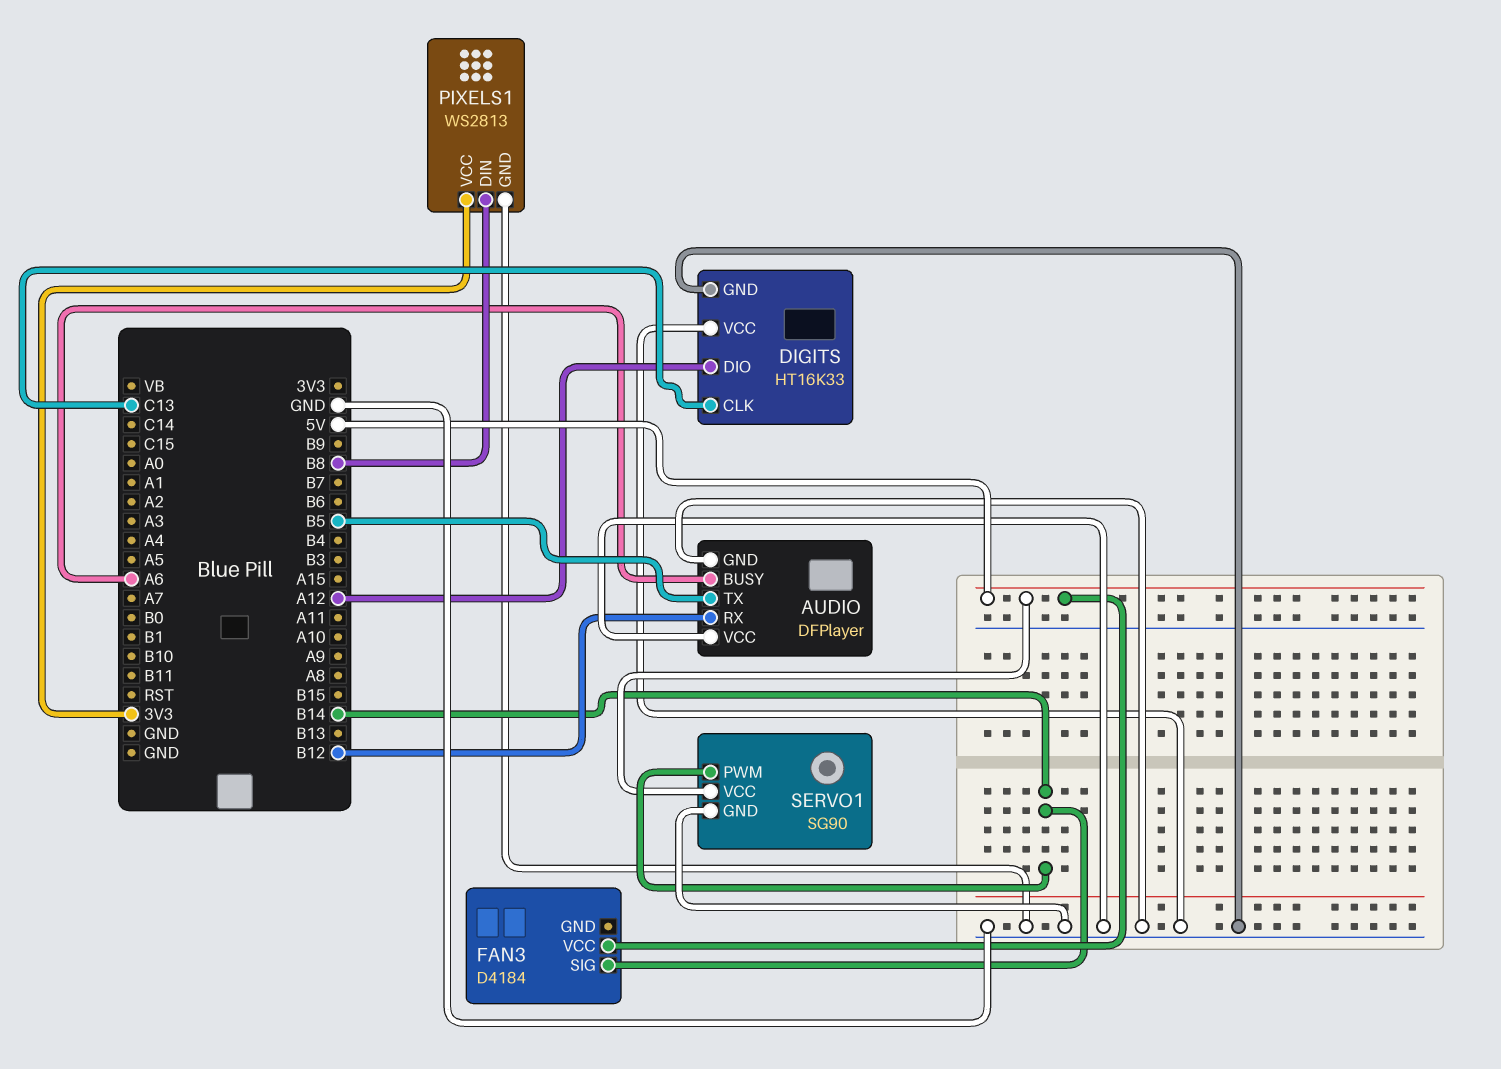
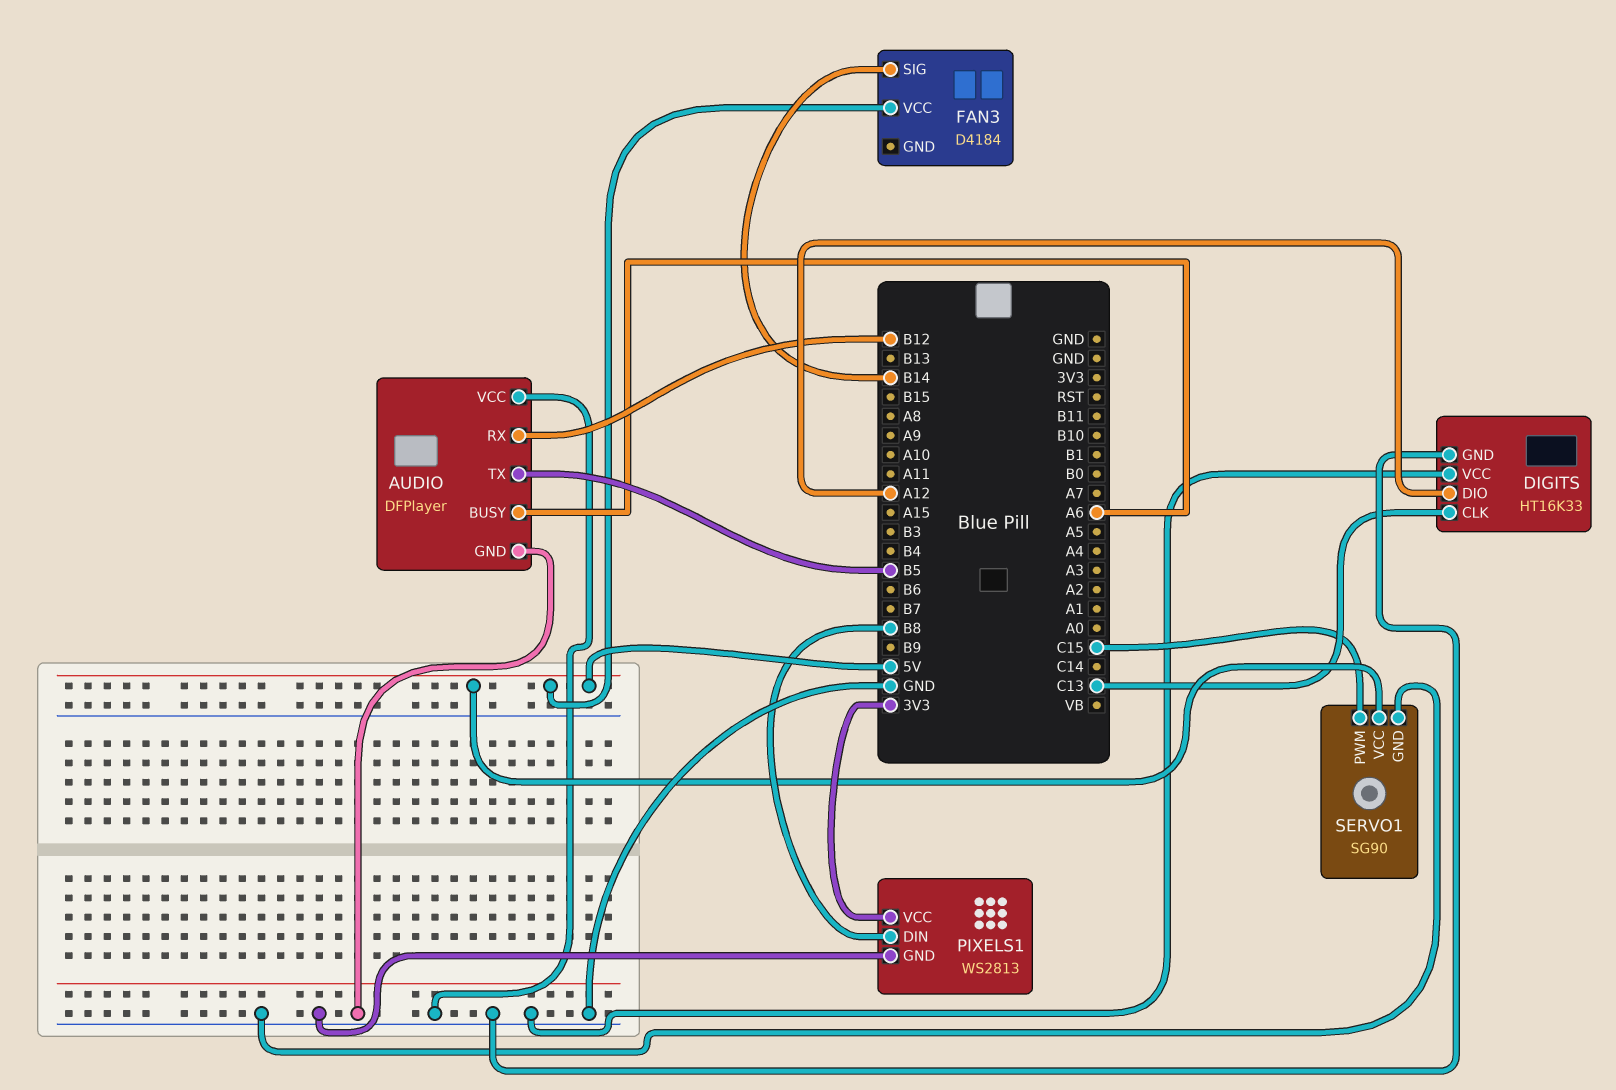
SERVO1 pin PWM: B14 -> C15

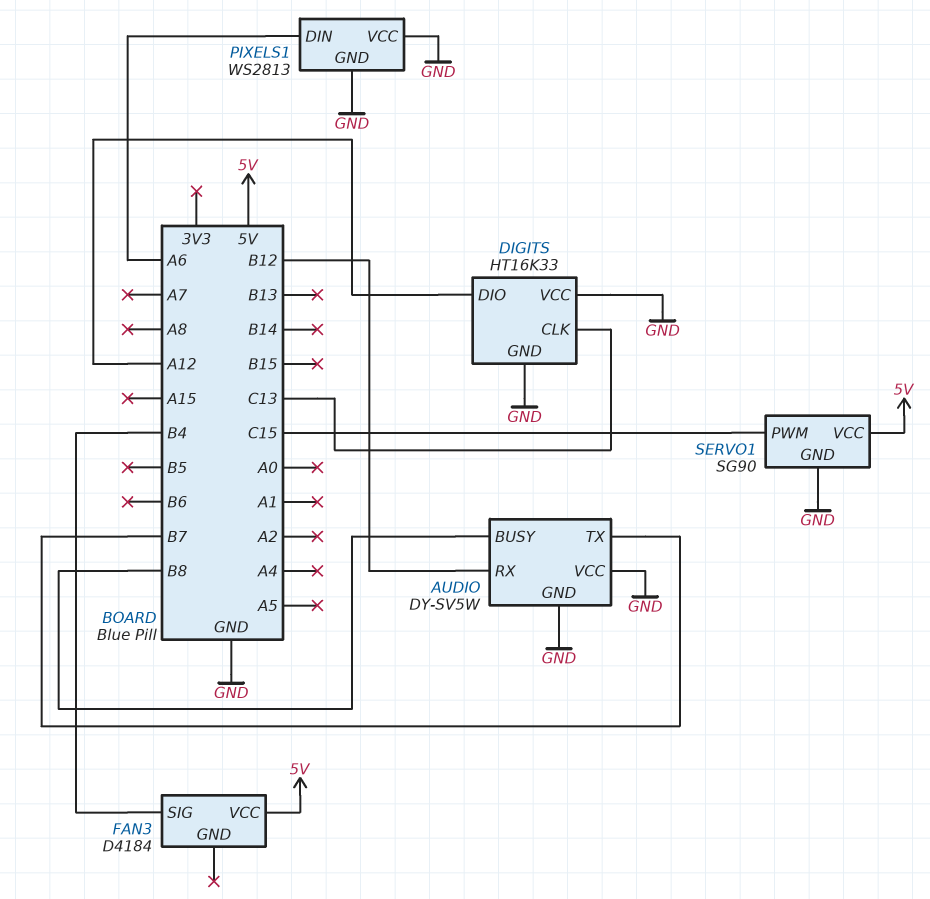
AUDIO: DFPlayer -> DY-SV5W
AUDIO pin BUSY: A6 -> B8
AUDIO pin TX: B5 -> B7
FAN3 pin SIG: B14 -> B4
PIXELS1 pin DIN: B8 -> A6
PIXELS1 pin VCC: 3V3 -> GND

